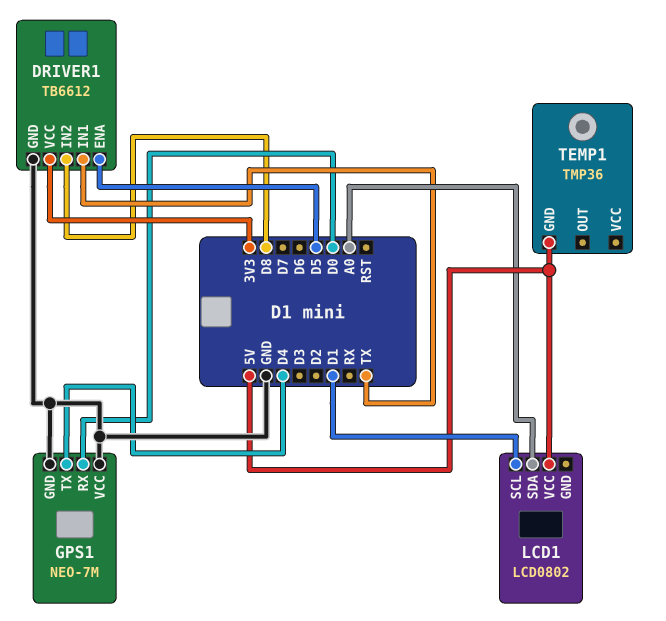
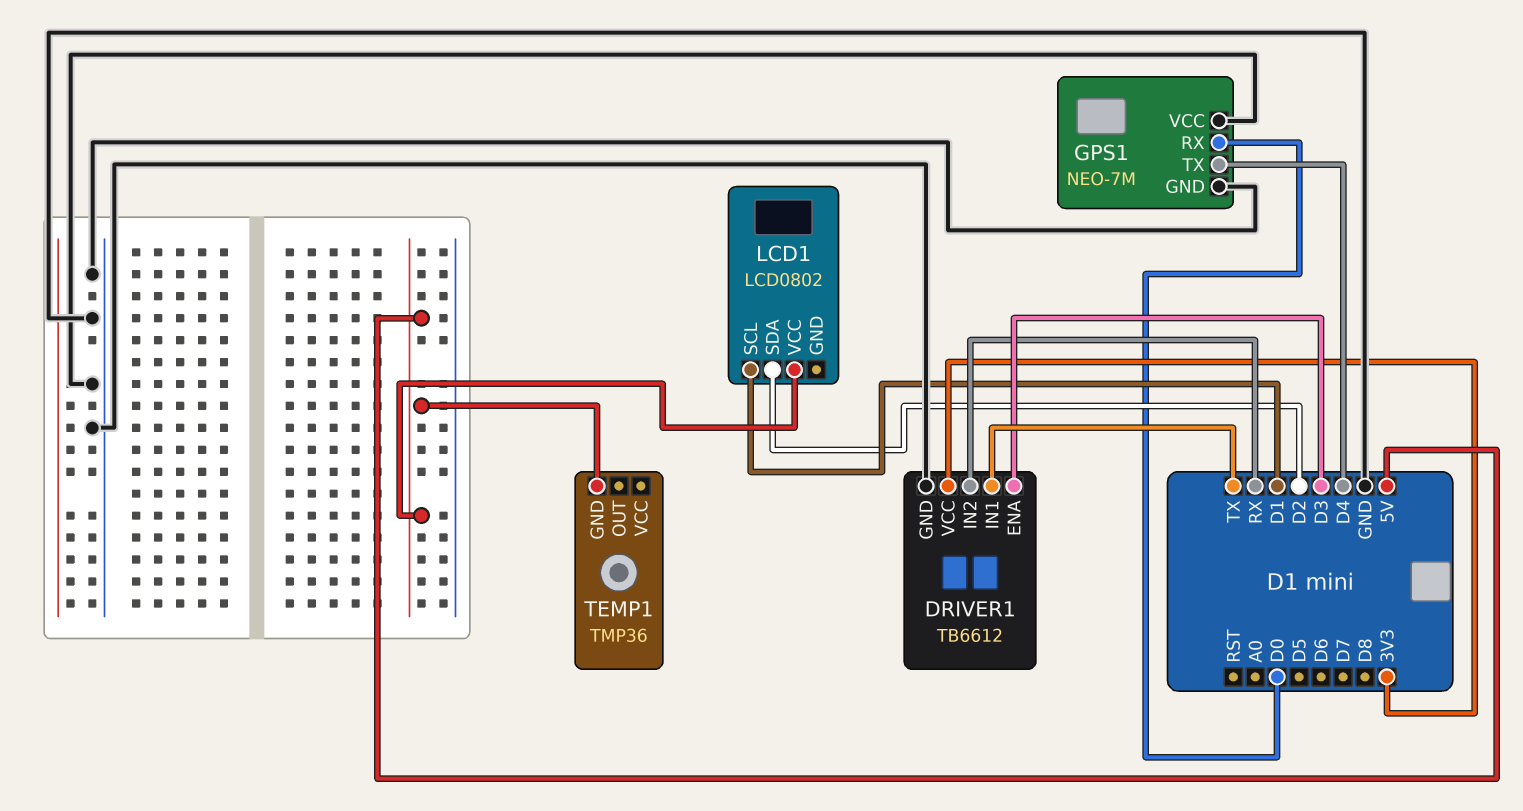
DRIVER1 pin ENA: D5 -> D3
DRIVER1 pin IN2: D8 -> RX
LCD1 pin SDA: A0 -> D2

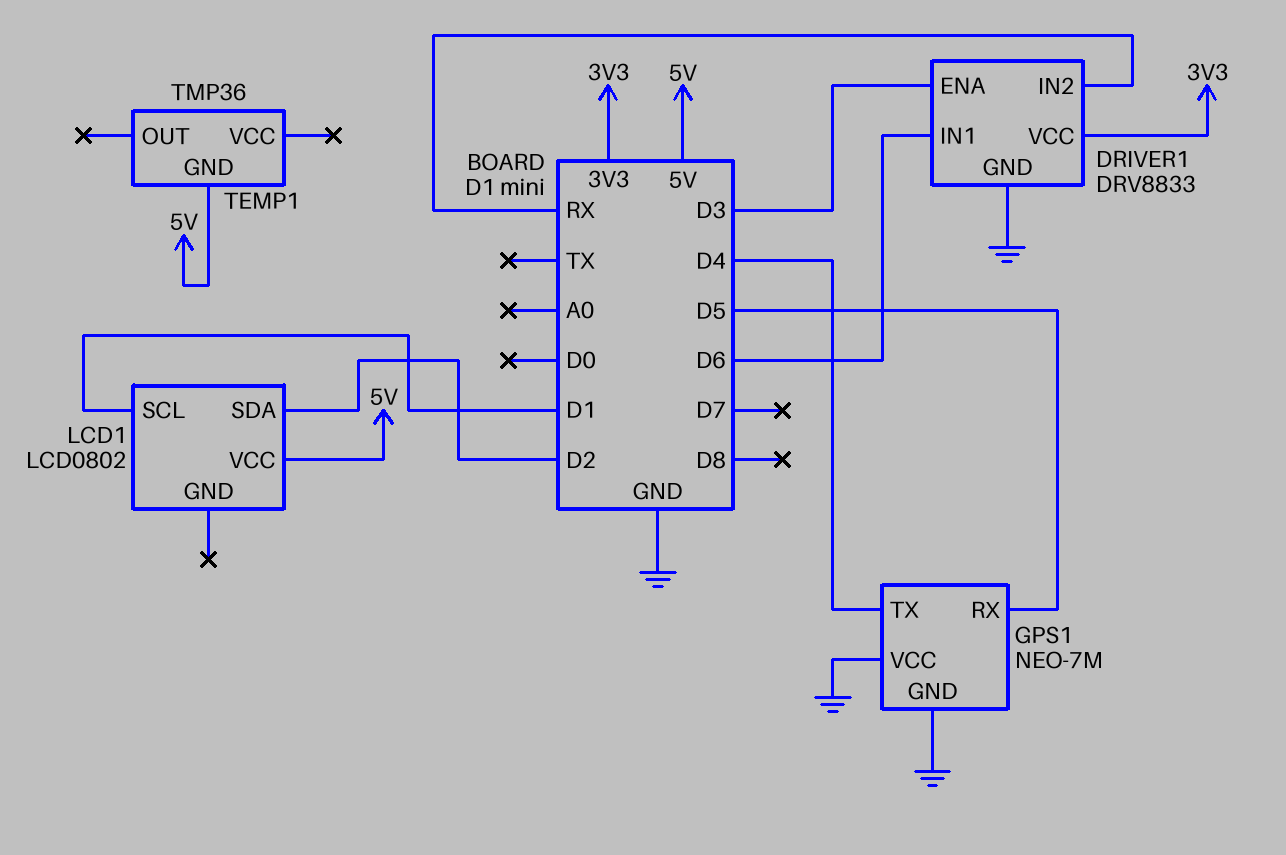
DRIVER1: TB6612 -> DRV8833
DRIVER1 pin IN1: TX -> D6
GPS1 pin RX: D0 -> D5

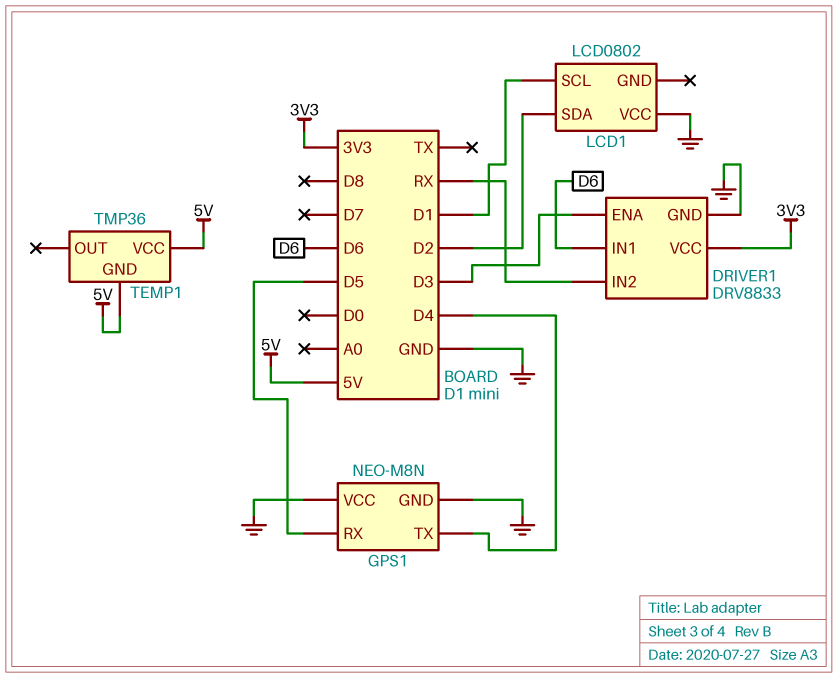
GPS1: NEO-7M -> NEO-M8N
LCD1 pin VCC: 5V -> GND
TEMP1 pin VCC: none -> 5V

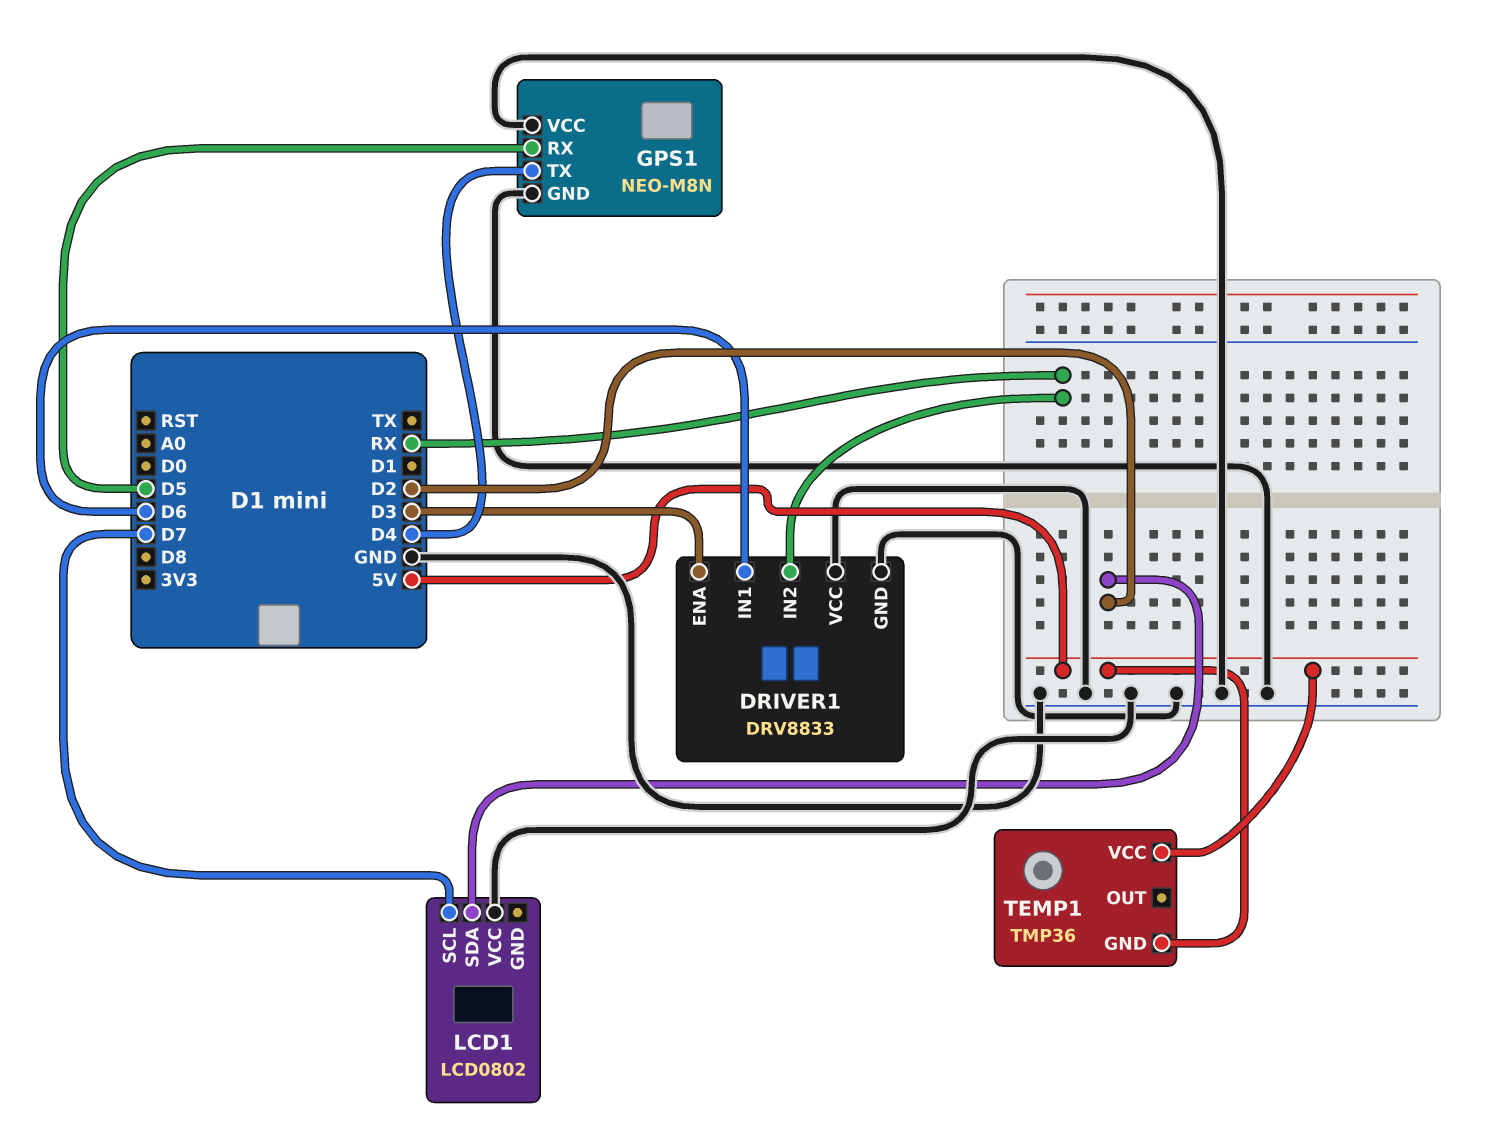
DRIVER1 pin VCC: 3V3 -> GND
LCD1 pin SCL: D1 -> D7

